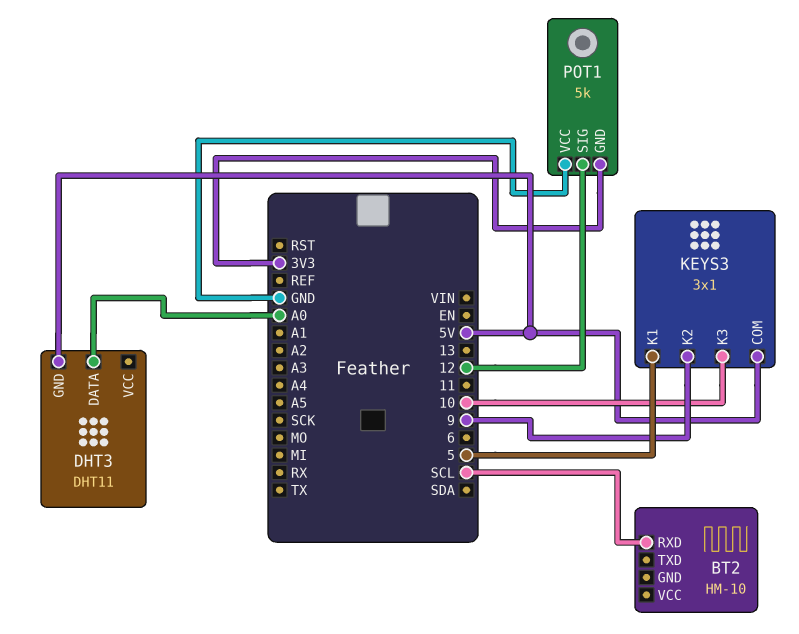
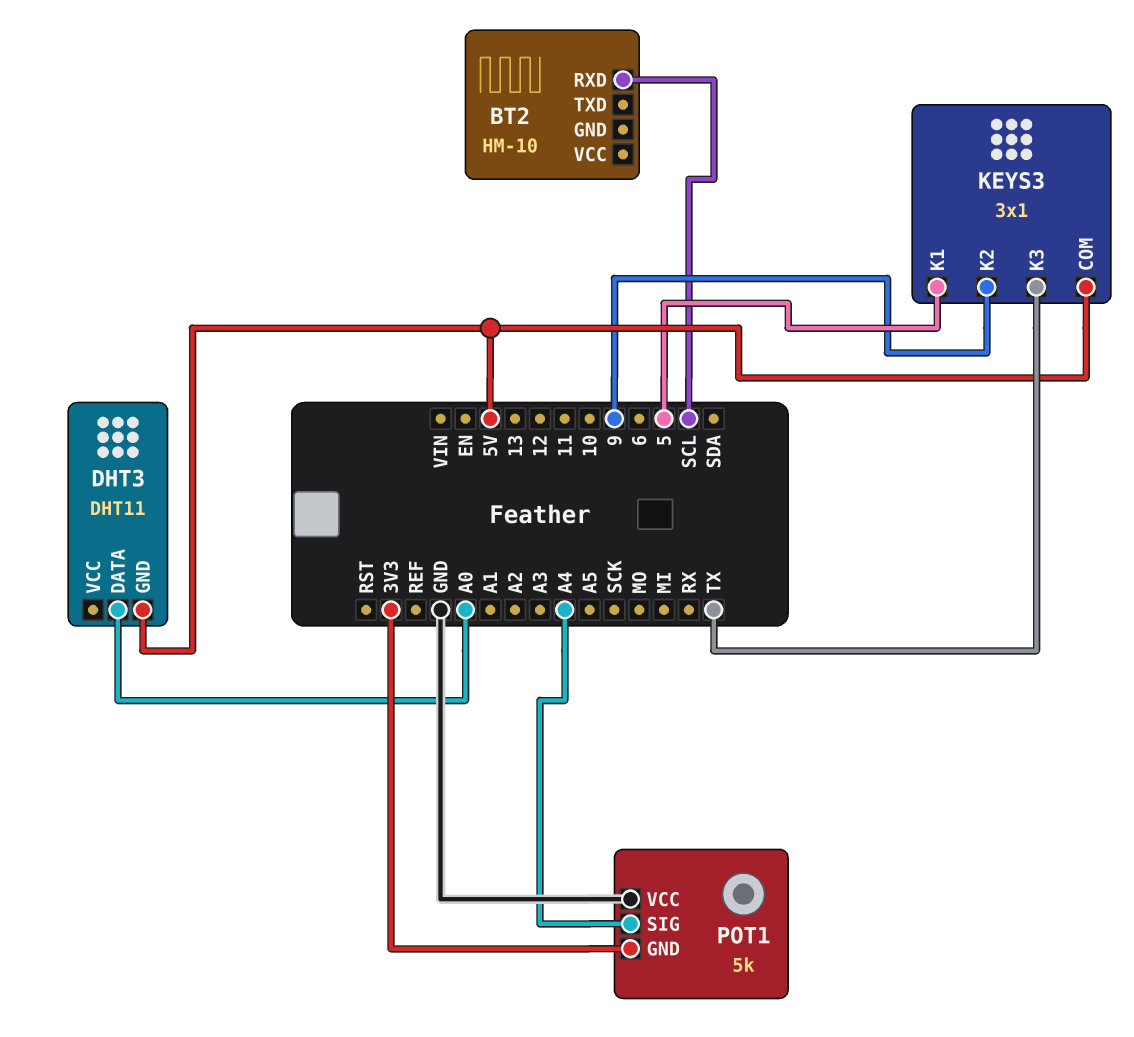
KEYS3 pin K3: 10 -> TX
POT1 pin SIG: 12 -> A4

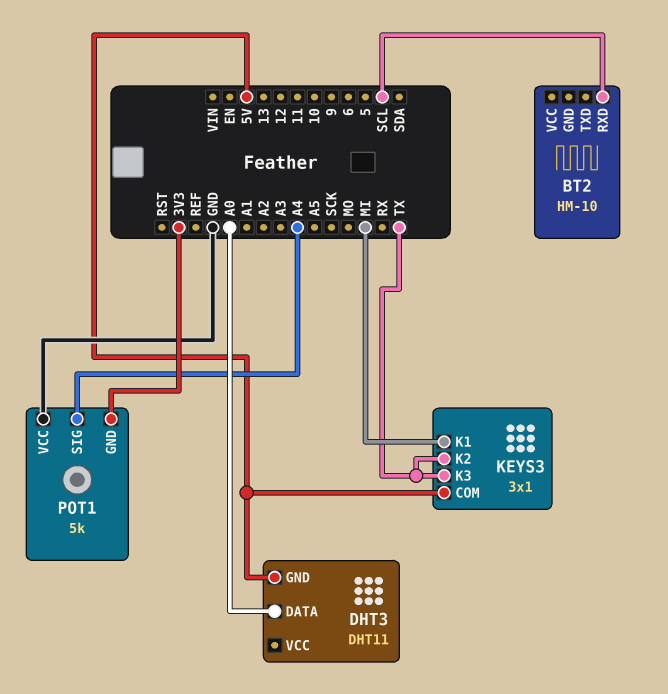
KEYS3 pin K1: 5 -> MI
KEYS3 pin K2: 9 -> TX

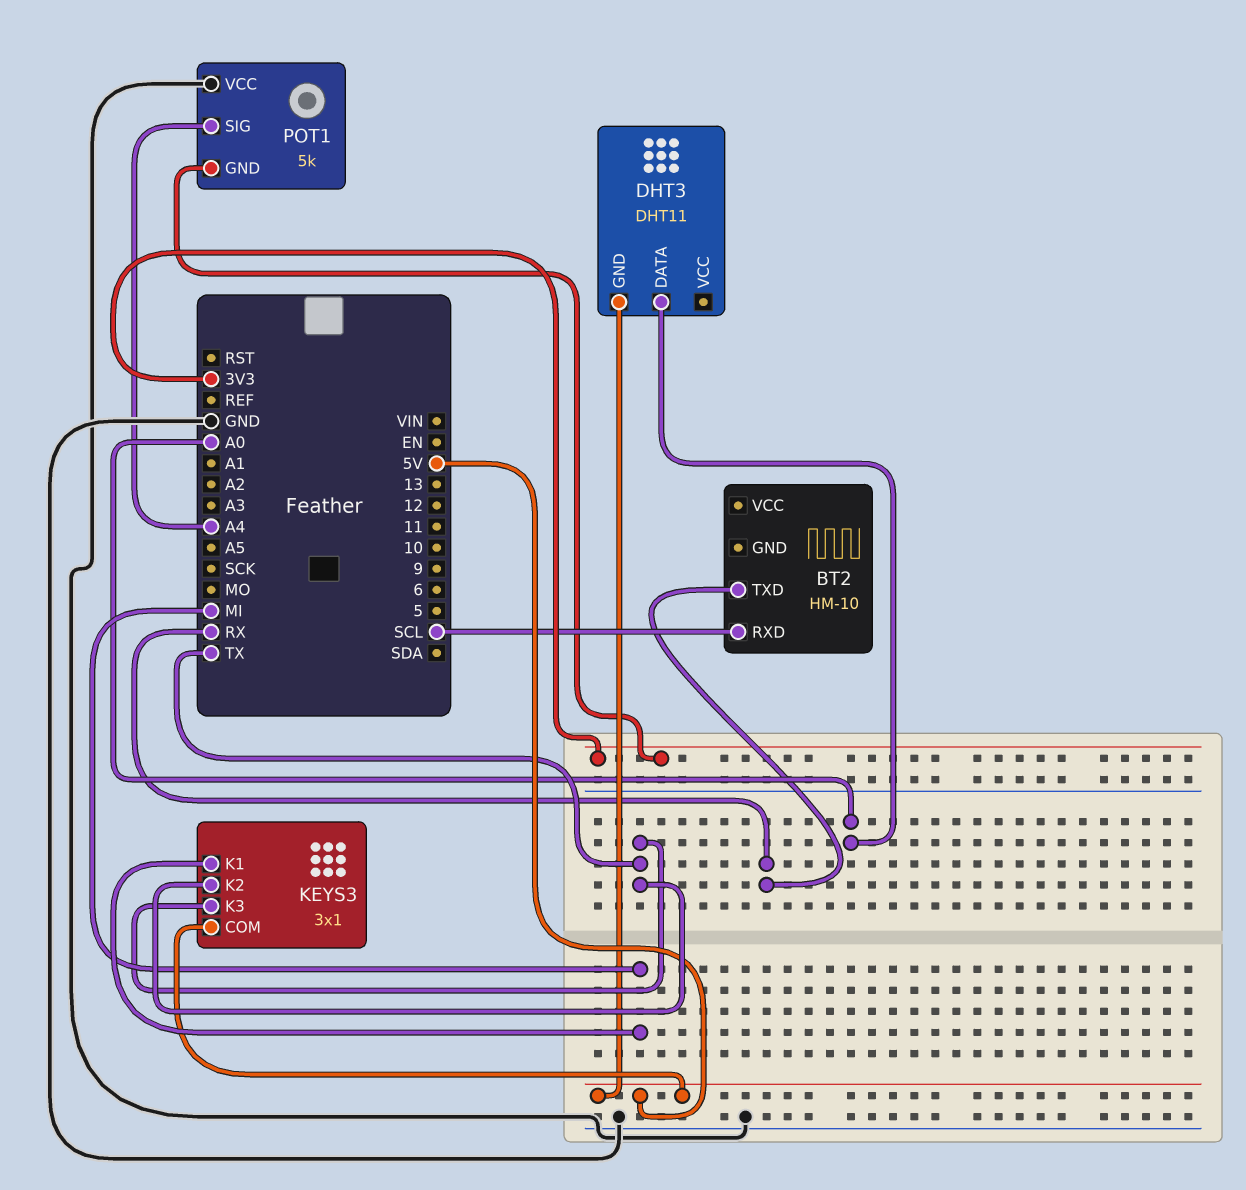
BT2 pin TXD: none -> RX

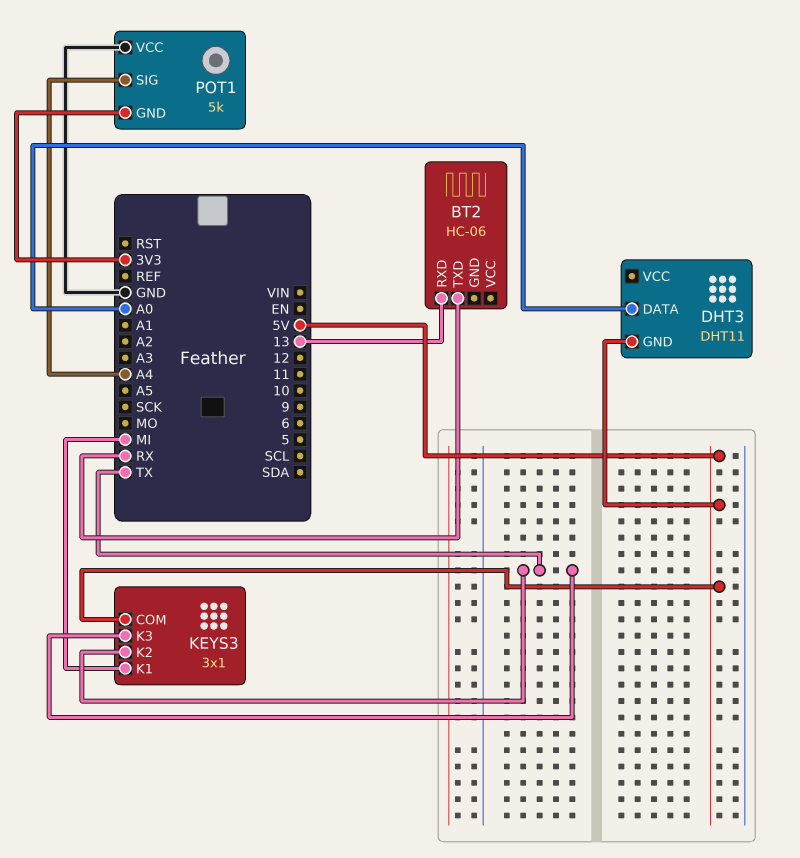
BT2: HM-10 -> HC-06
BT2 pin RXD: SCL -> 13

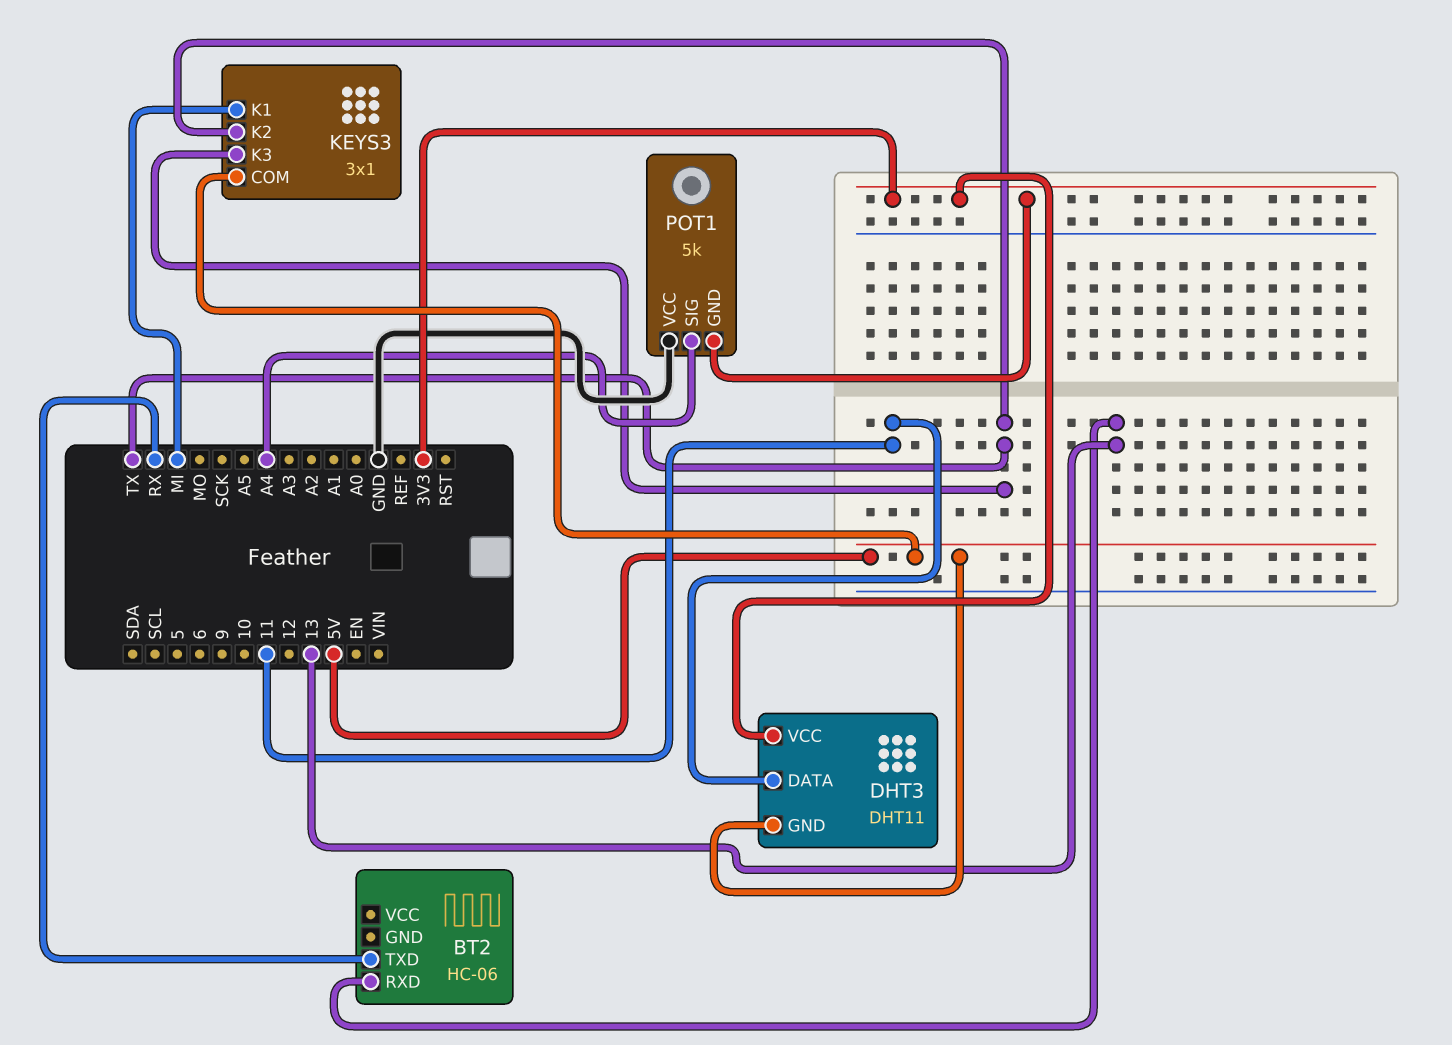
DHT3 pin DATA: A0 -> 11
DHT3 pin VCC: none -> 3V3

